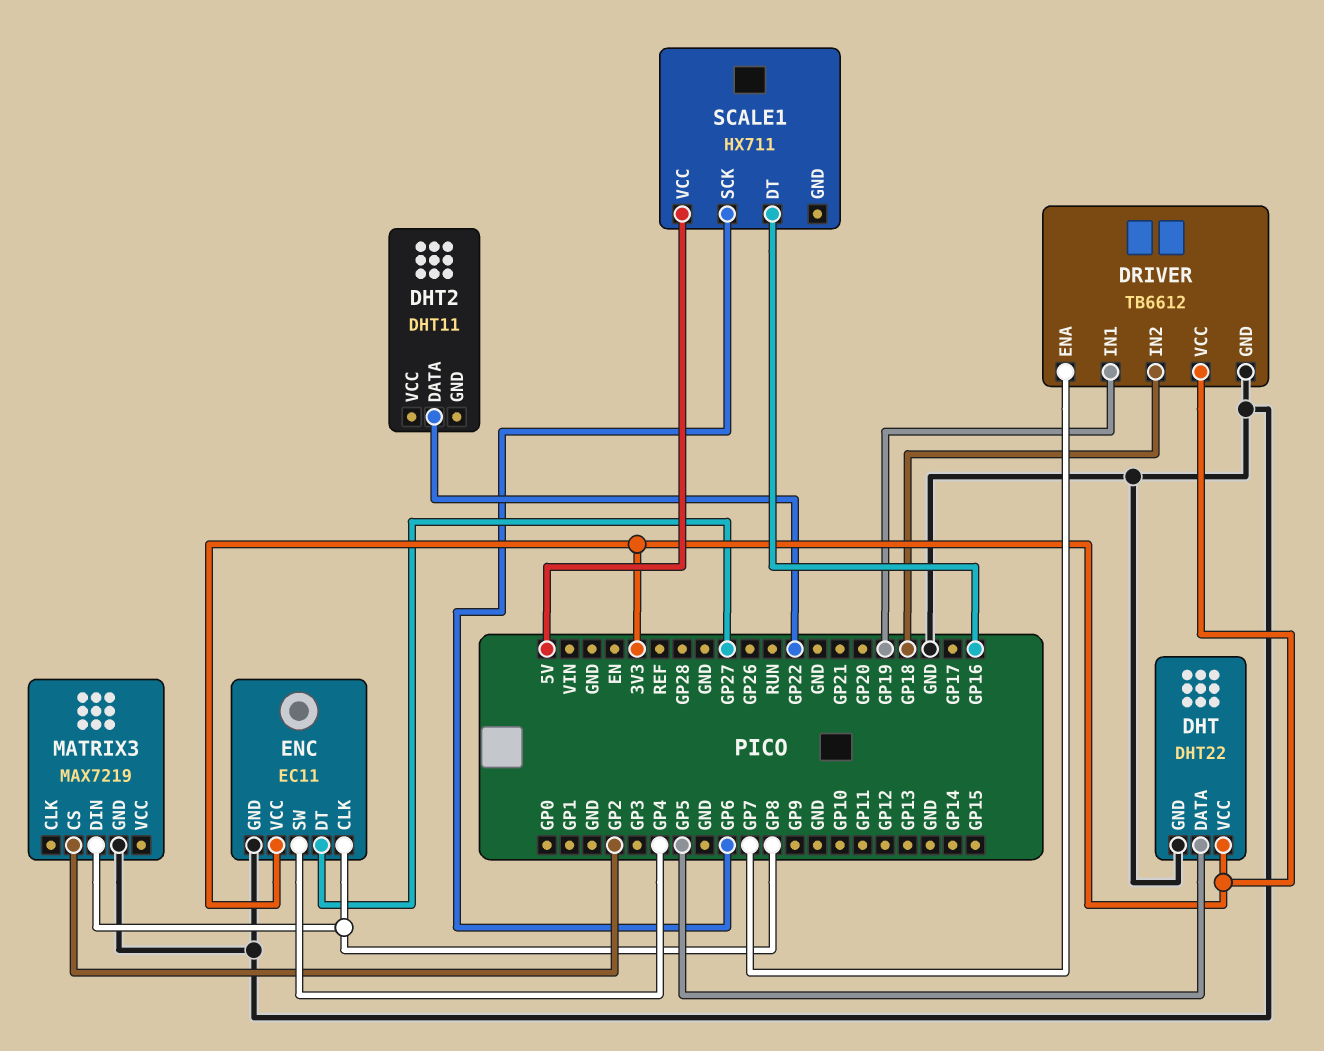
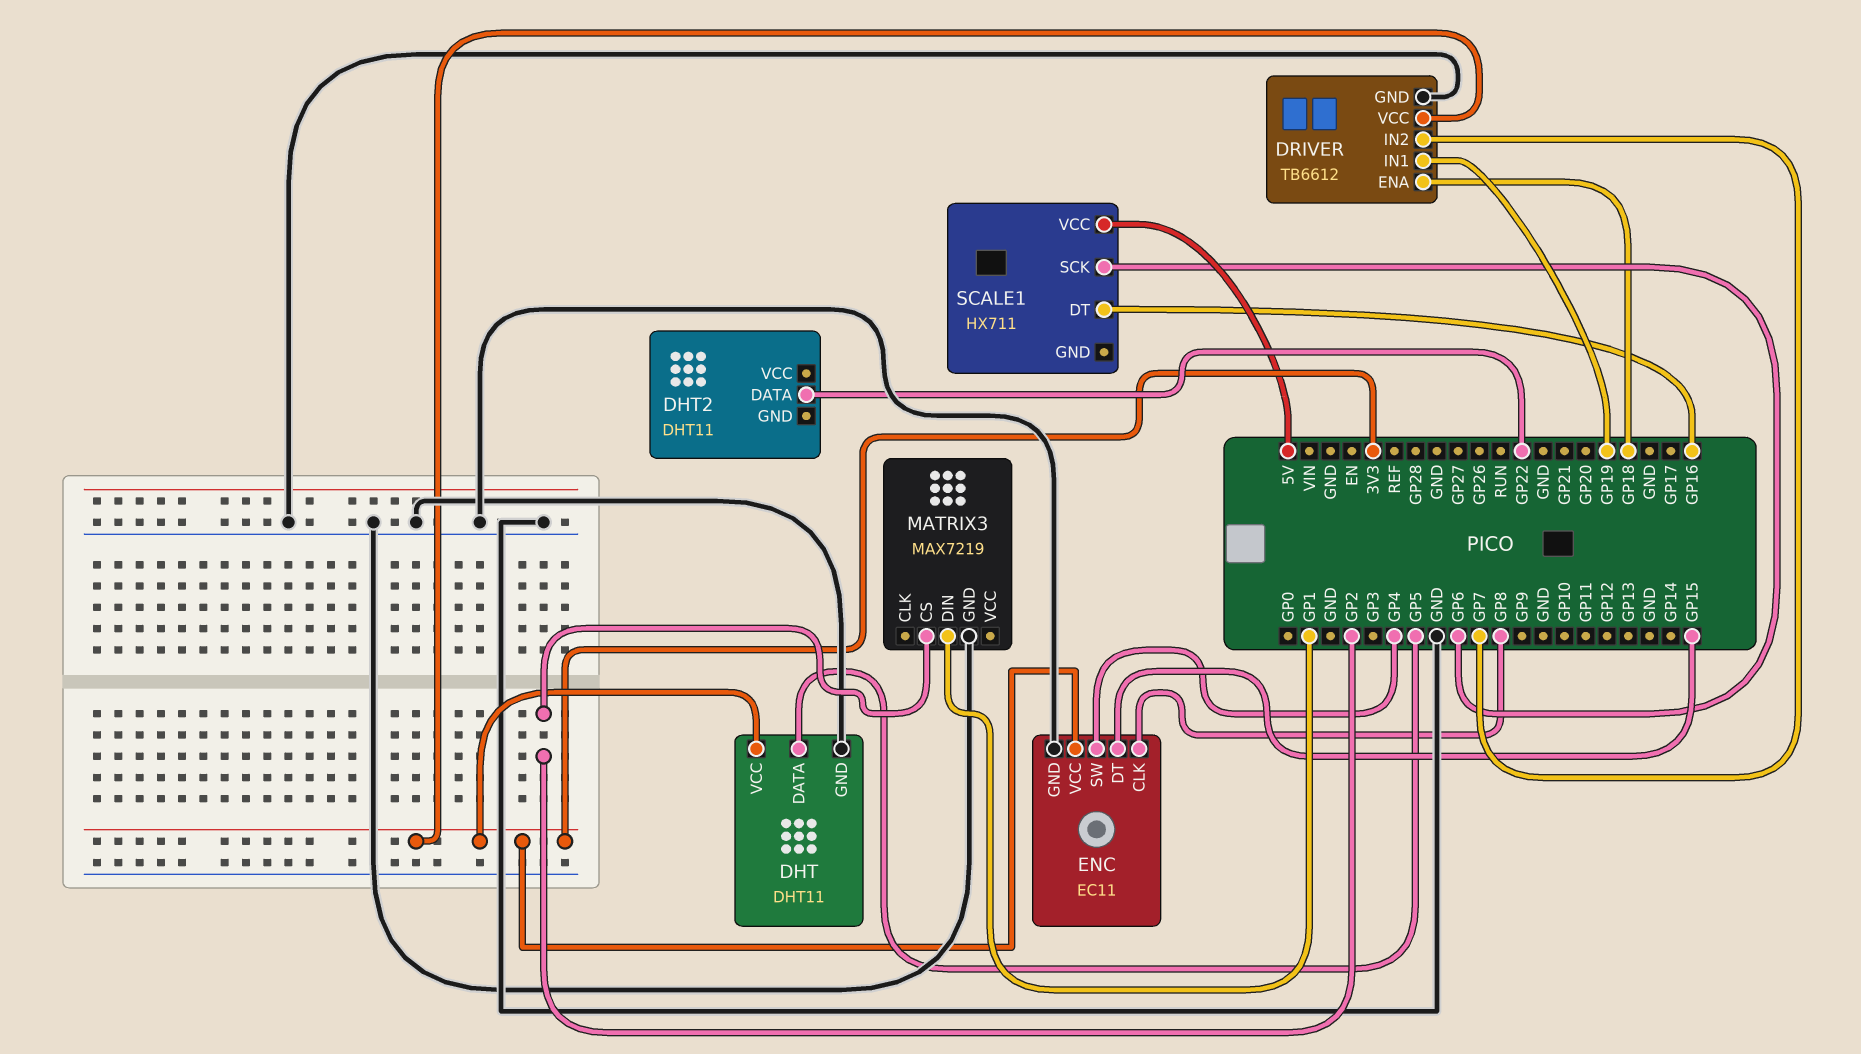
DHT: DHT22 -> DHT11
DRIVER pin ENA: GP7 -> GP18
DRIVER pin IN2: GP18 -> GP7
ENC pin DT: GP27 -> GP15
MATRIX3 pin DIN: GP8 -> GP1

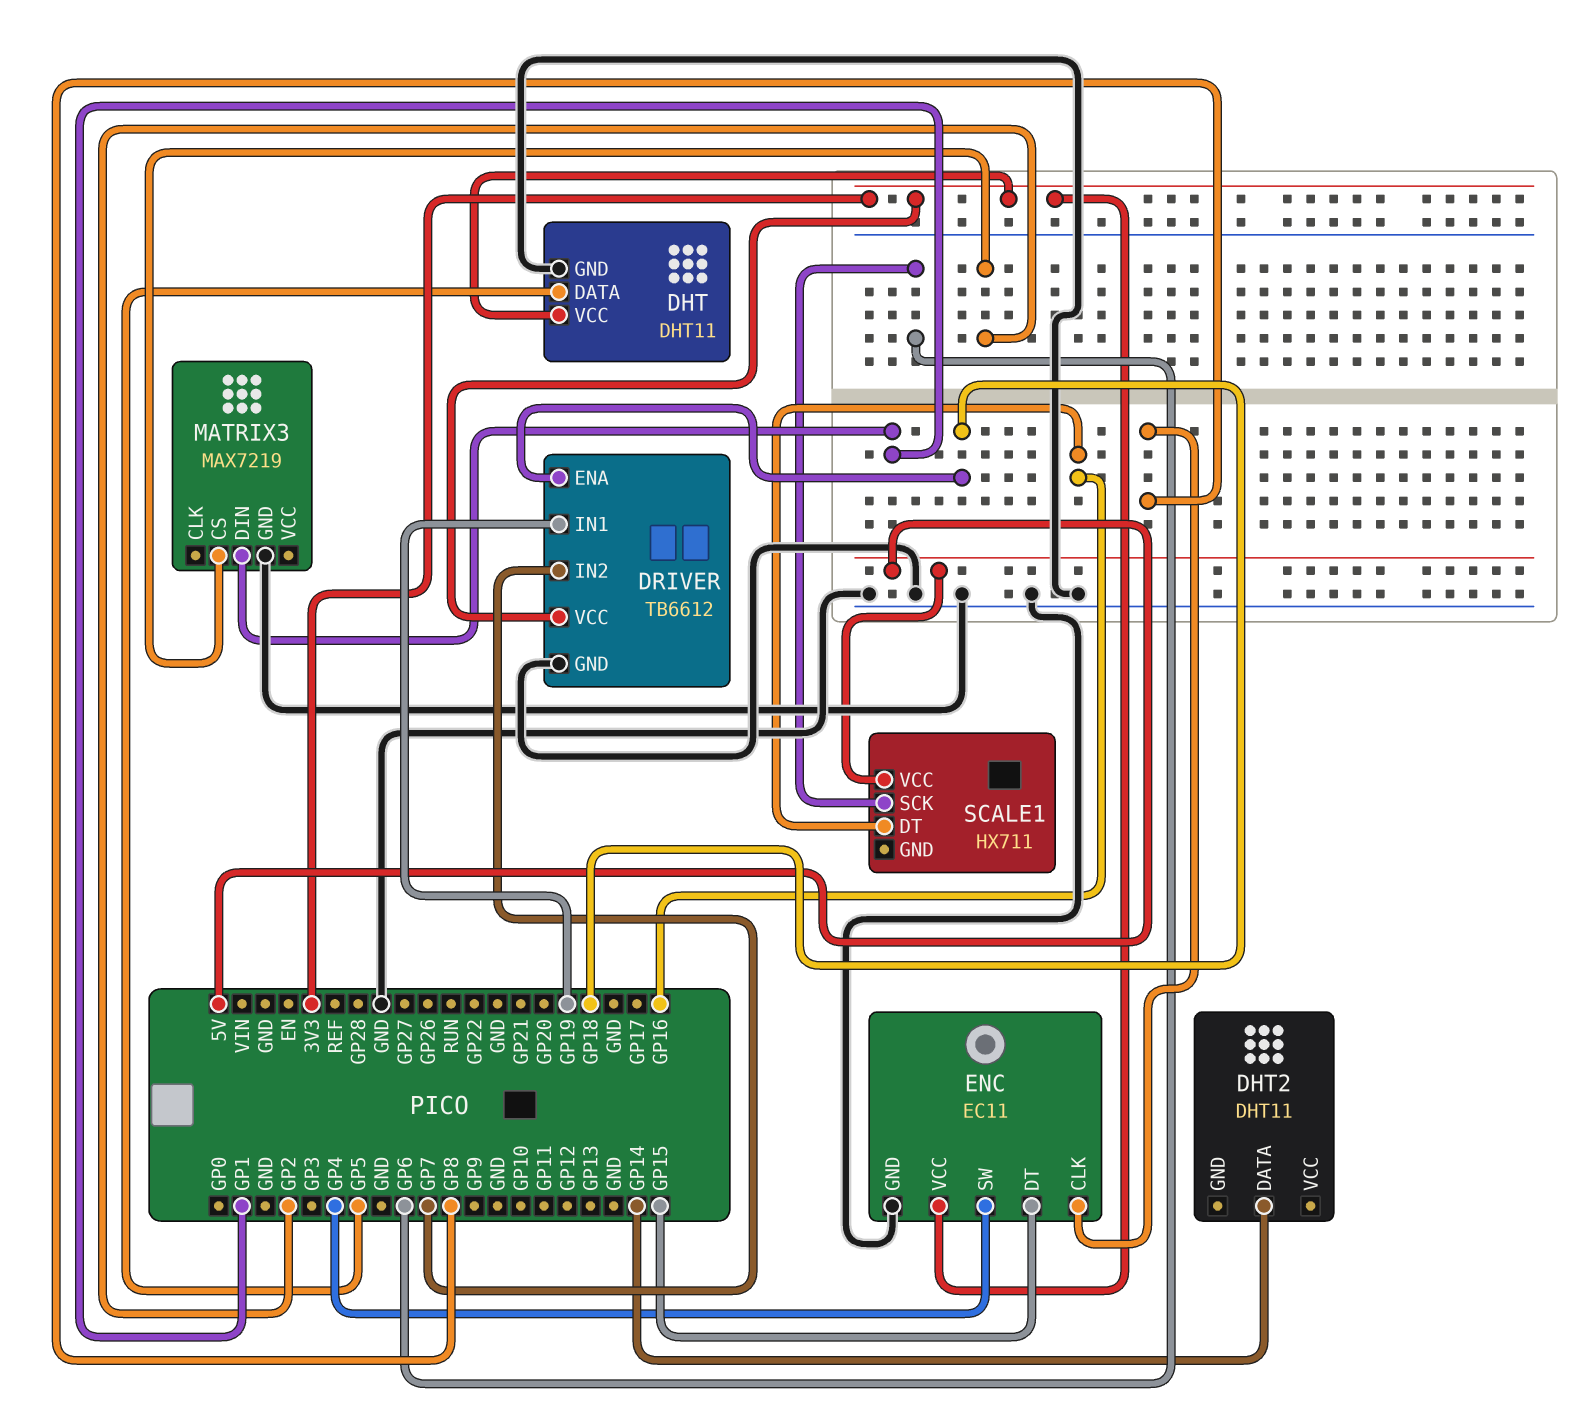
DHT2 pin DATA: GP22 -> GP14

